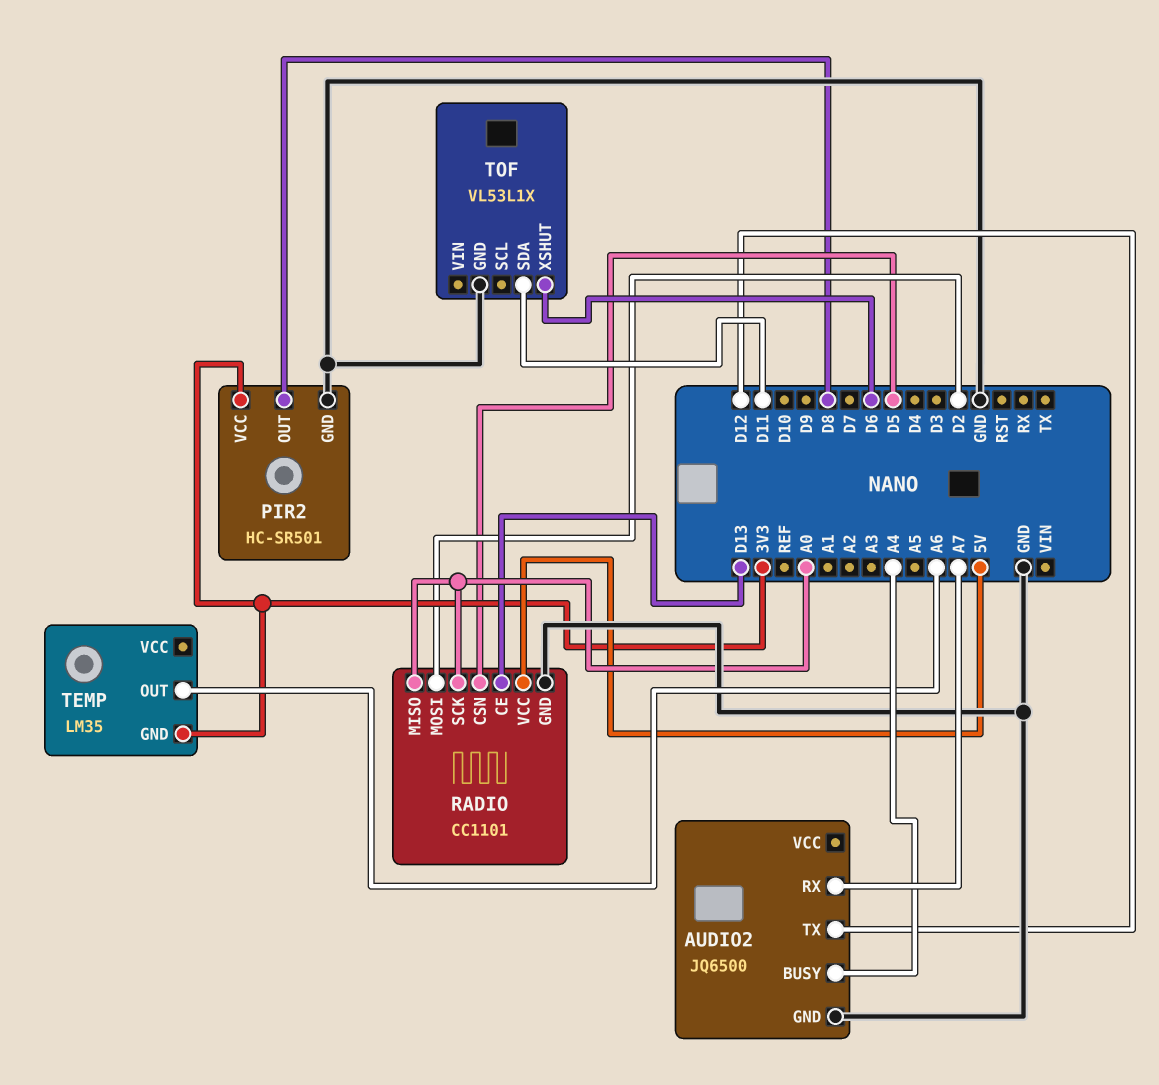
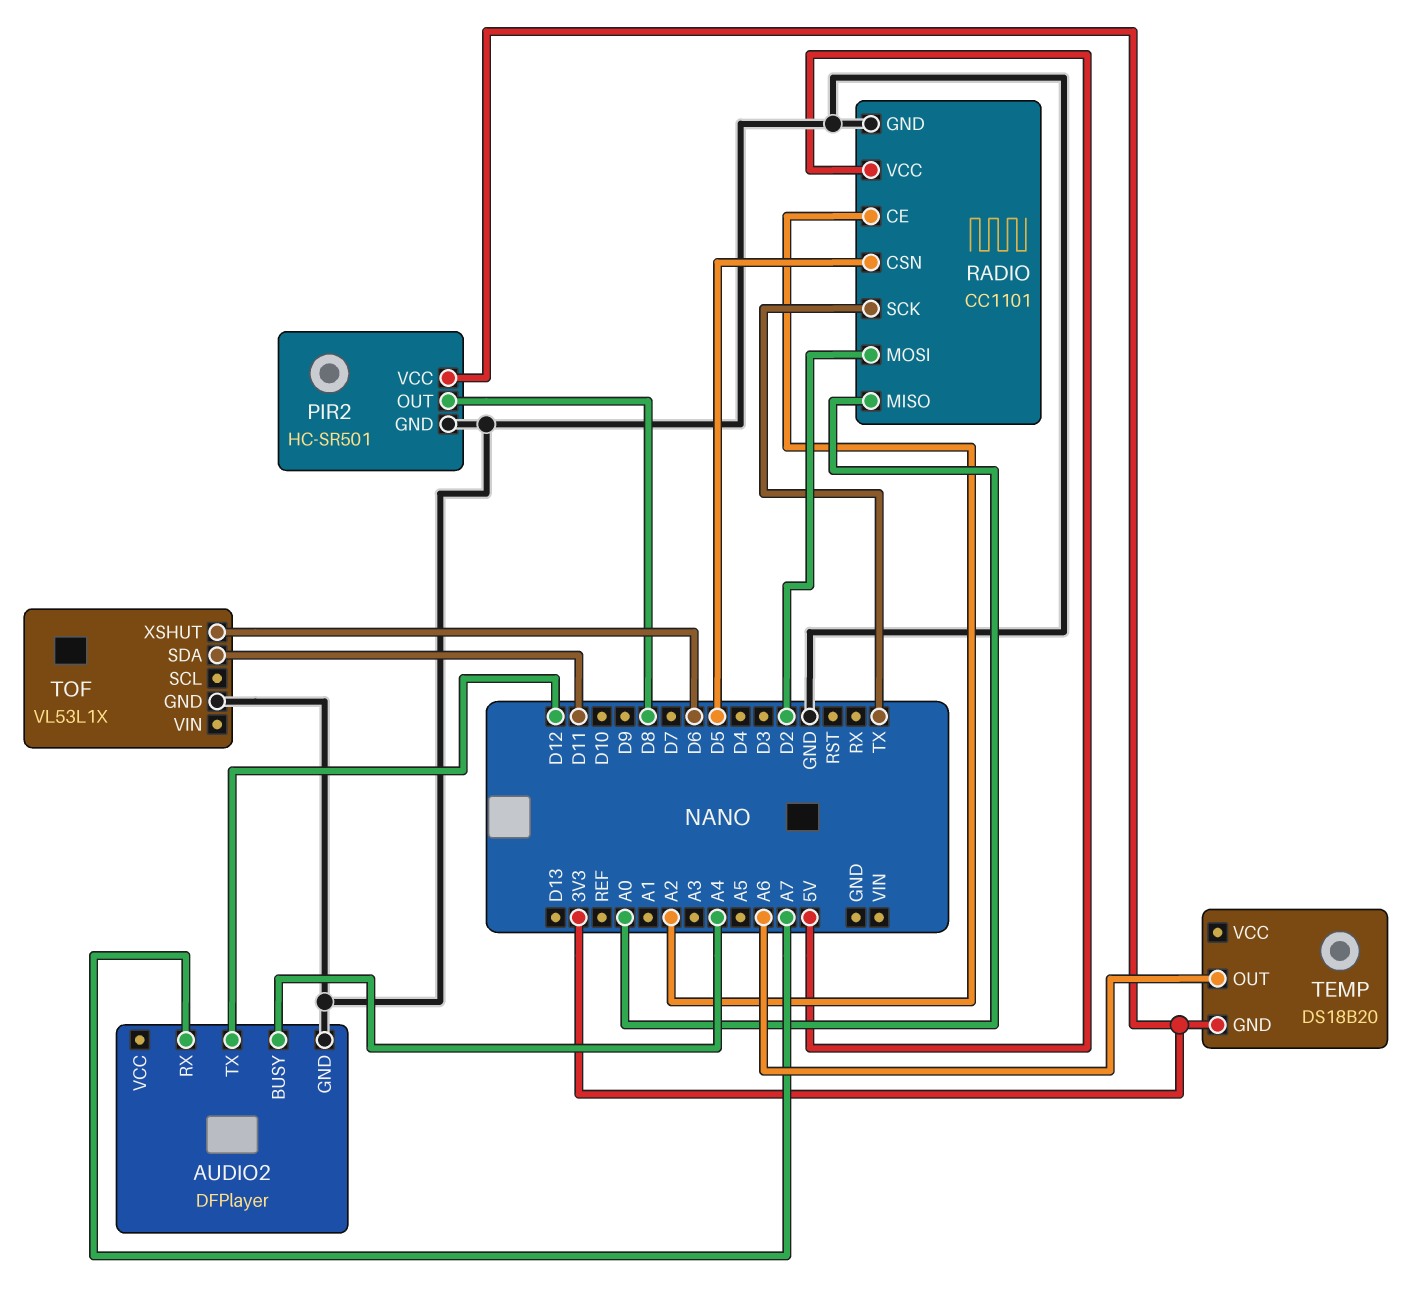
AUDIO2: JQ6500 -> DFPlayer
RADIO pin CE: D13 -> A2
RADIO pin SCK: A0 -> TX
TEMP: LM35 -> DS18B20

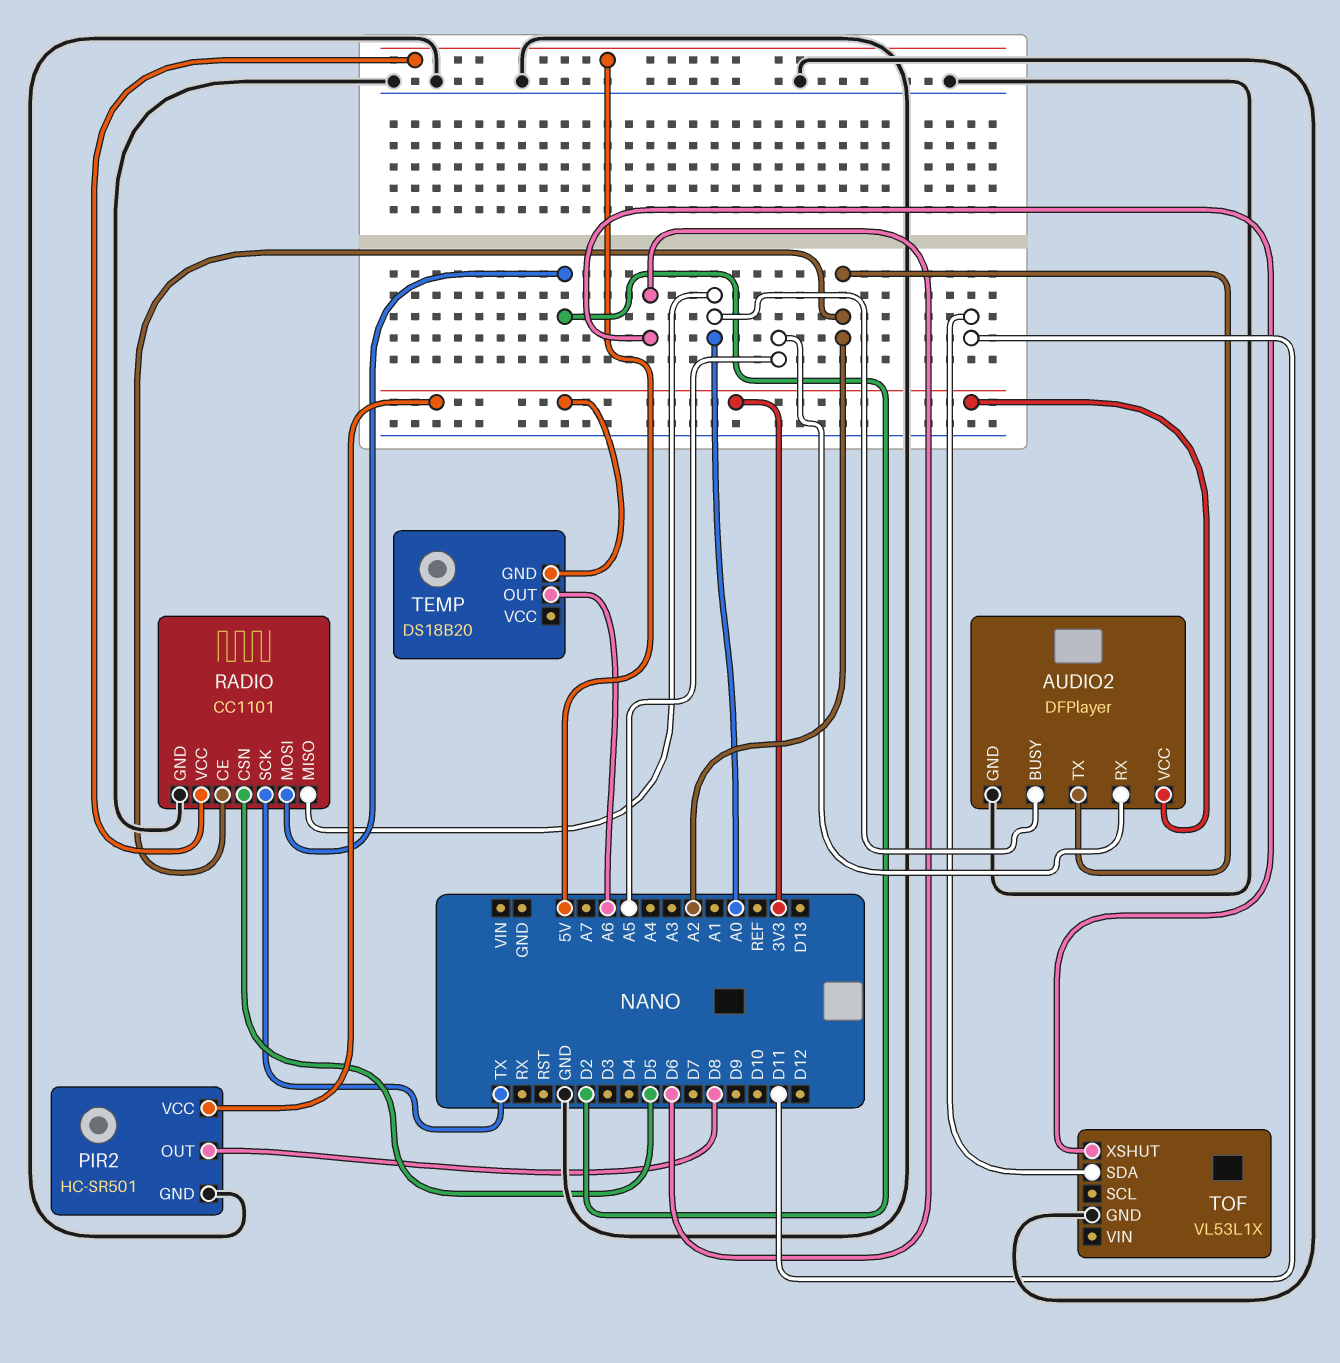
AUDIO2 pin BUSY: A4 -> A0
AUDIO2 pin RX: A7 -> A5
AUDIO2 pin TX: D12 -> A2
AUDIO2 pin VCC: none -> 3V3

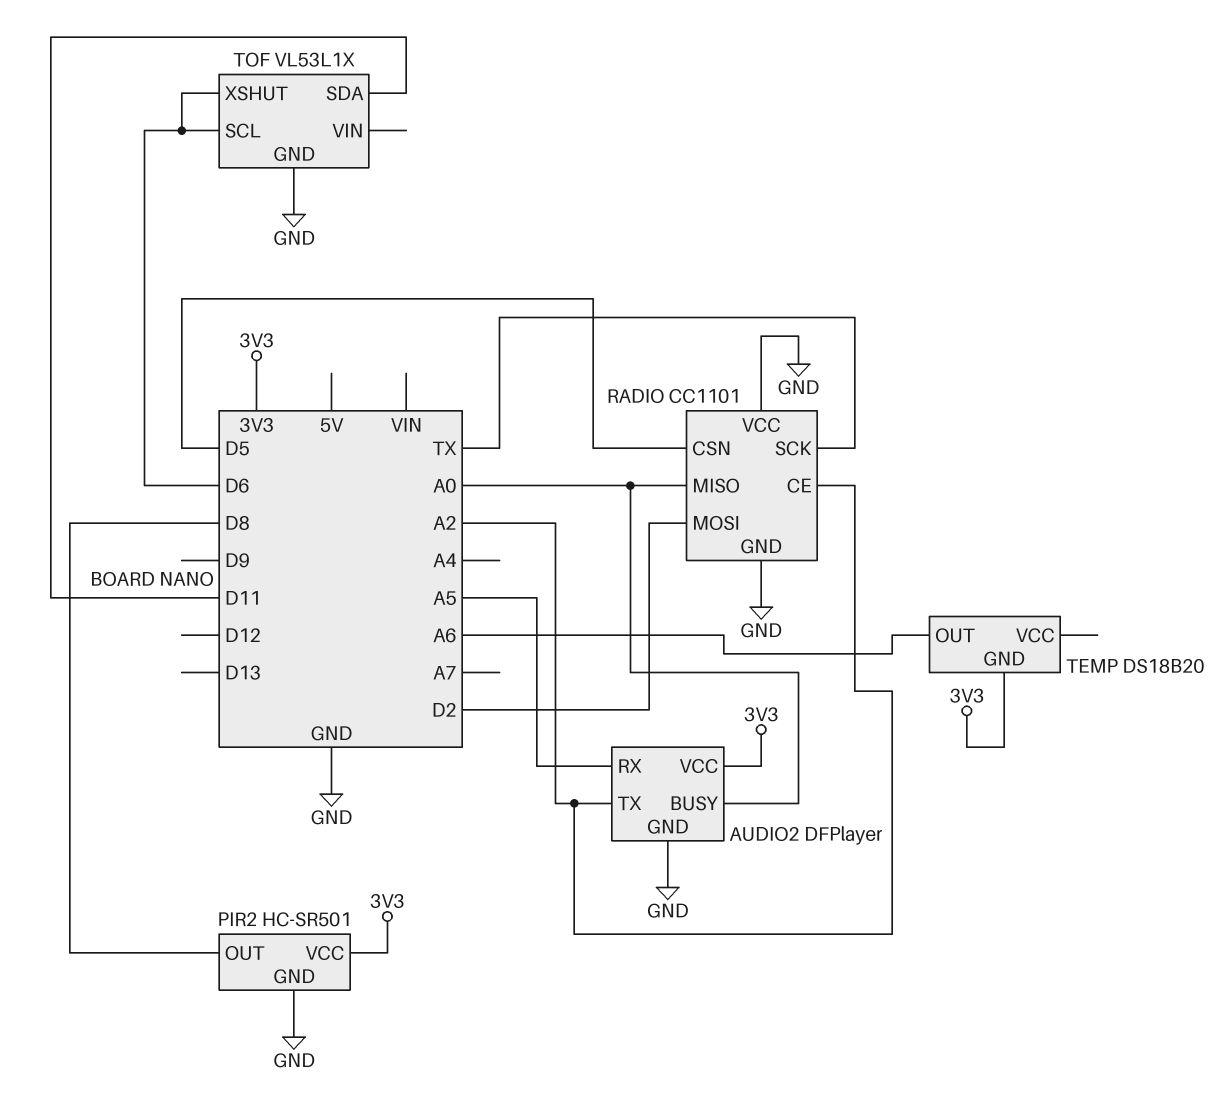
RADIO pin VCC: 5V -> GND
TOF pin SCL: none -> D6

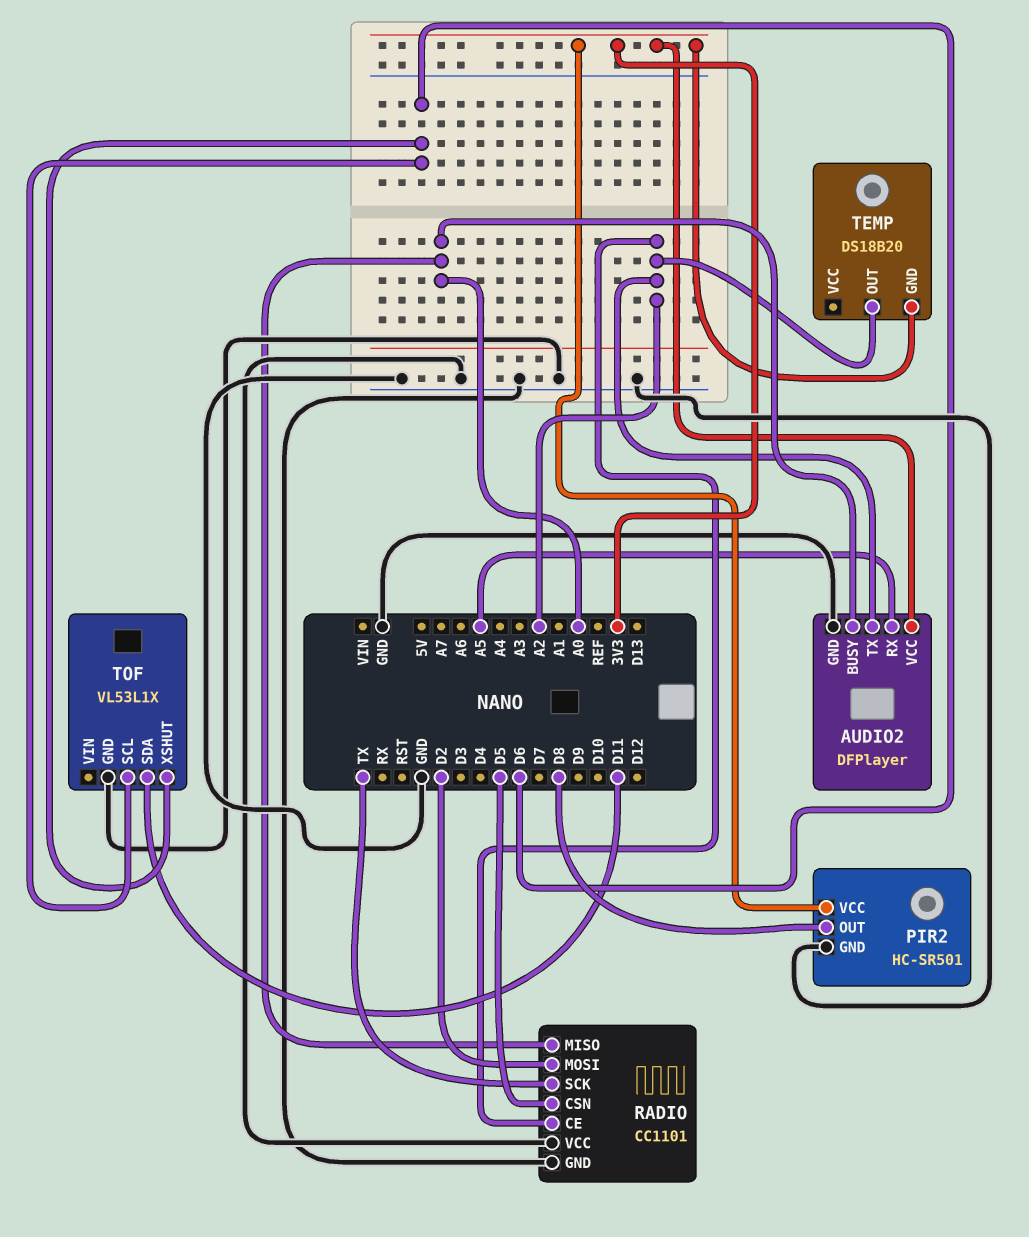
TEMP pin OUT: A6 -> A2

